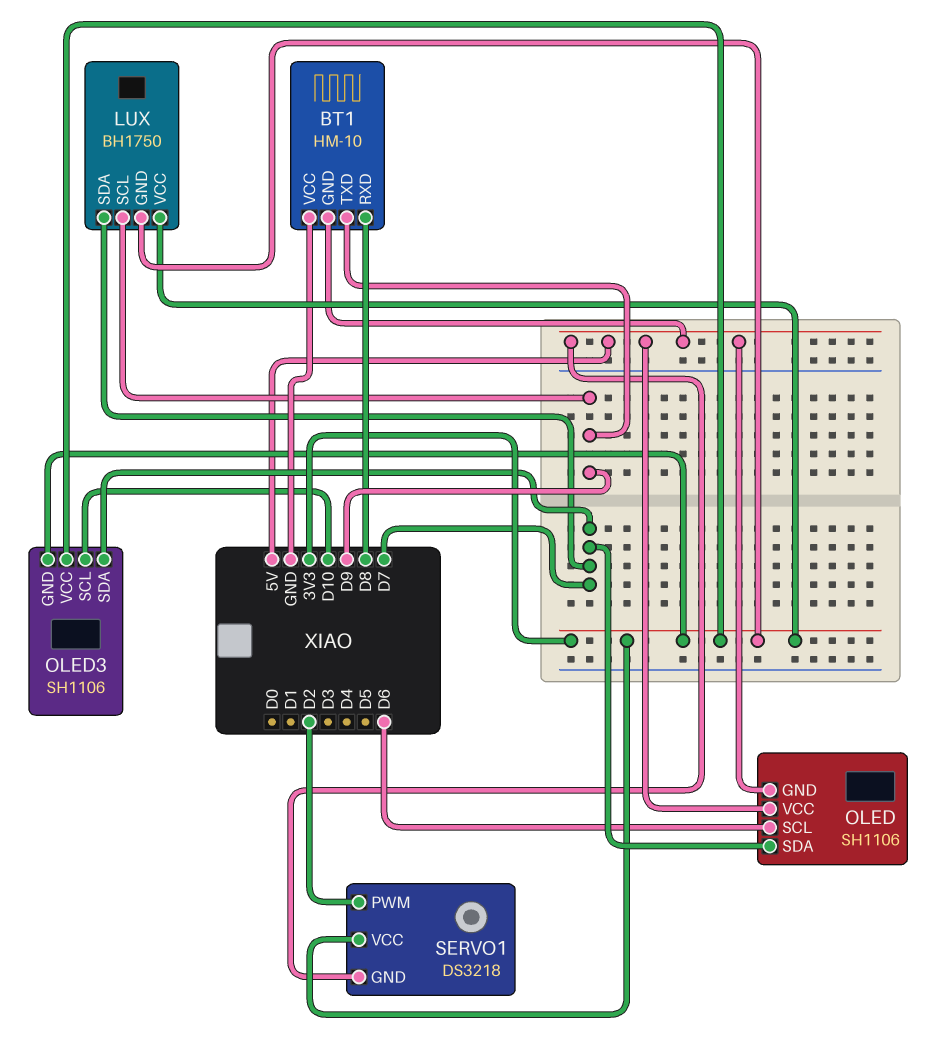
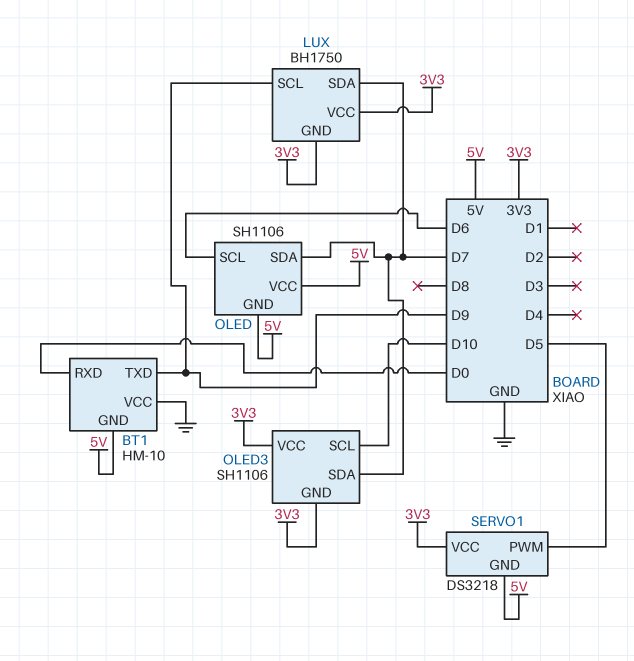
BT1 pin RXD: D8 -> D0
SERVO1 pin PWM: D2 -> D5

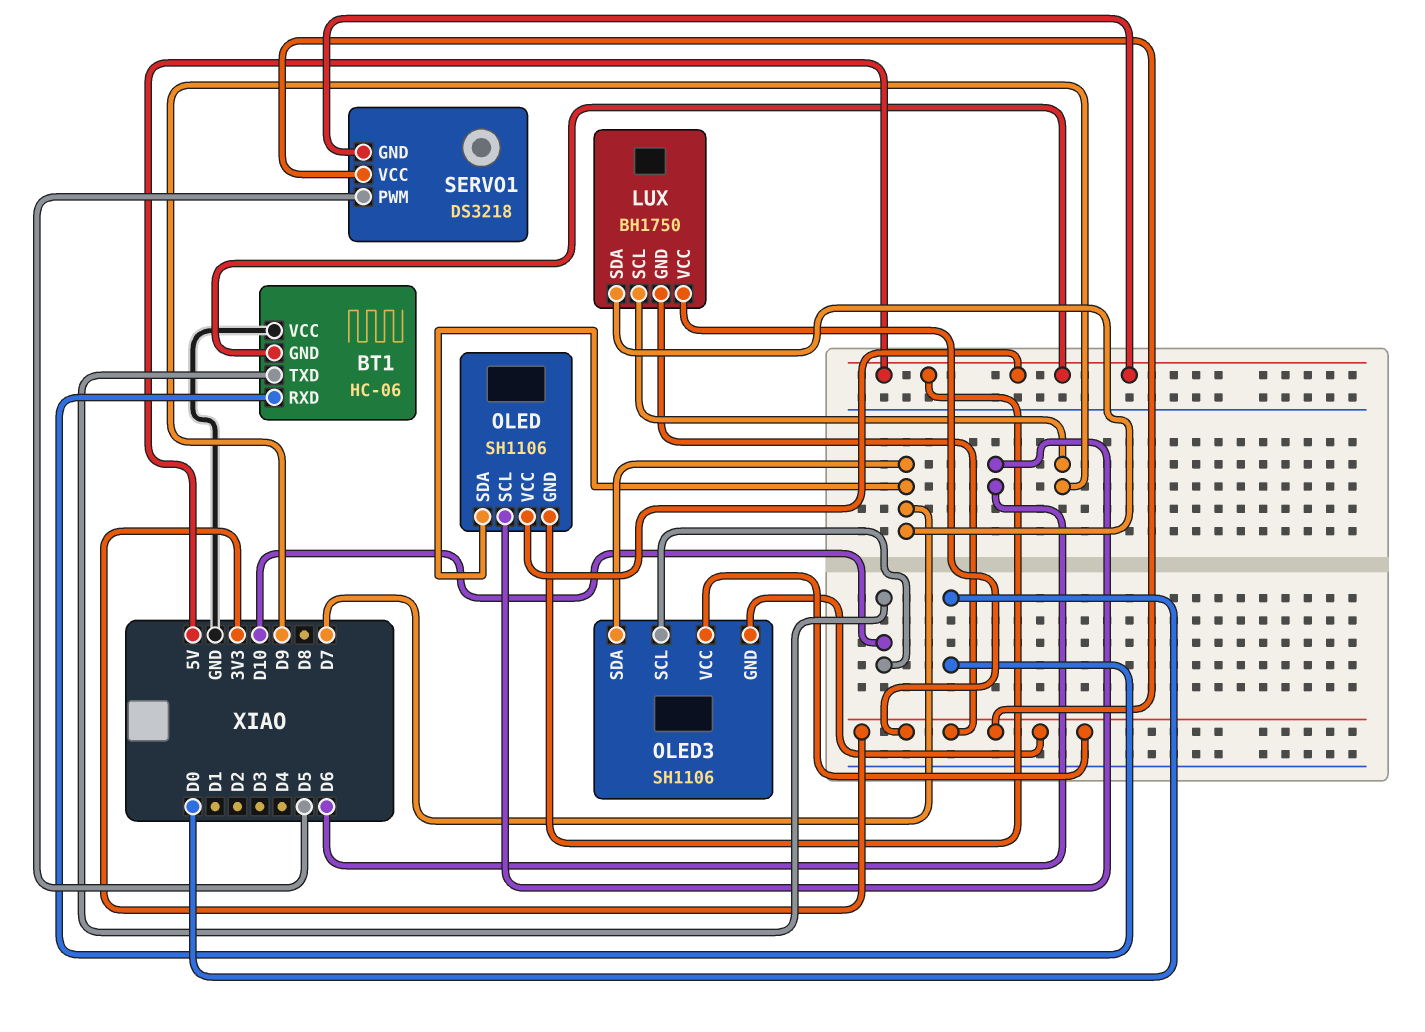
BT1: HM-10 -> HC-06
BT1 pin TXD: D9 -> D10

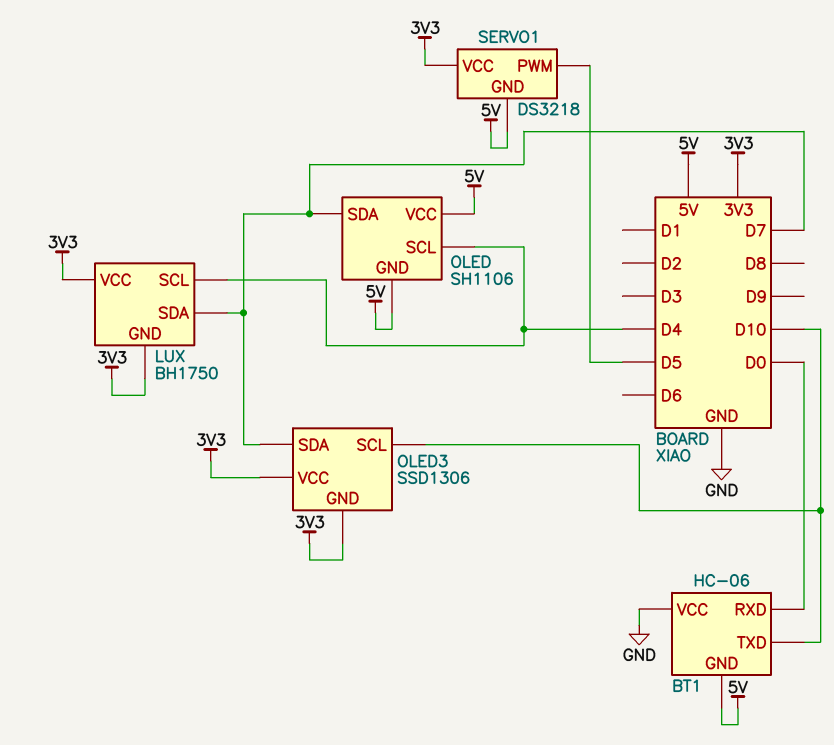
LUX pin SCL: D9 -> D4
OLED pin SCL: D6 -> D4
OLED3: SH1106 -> SSD1306

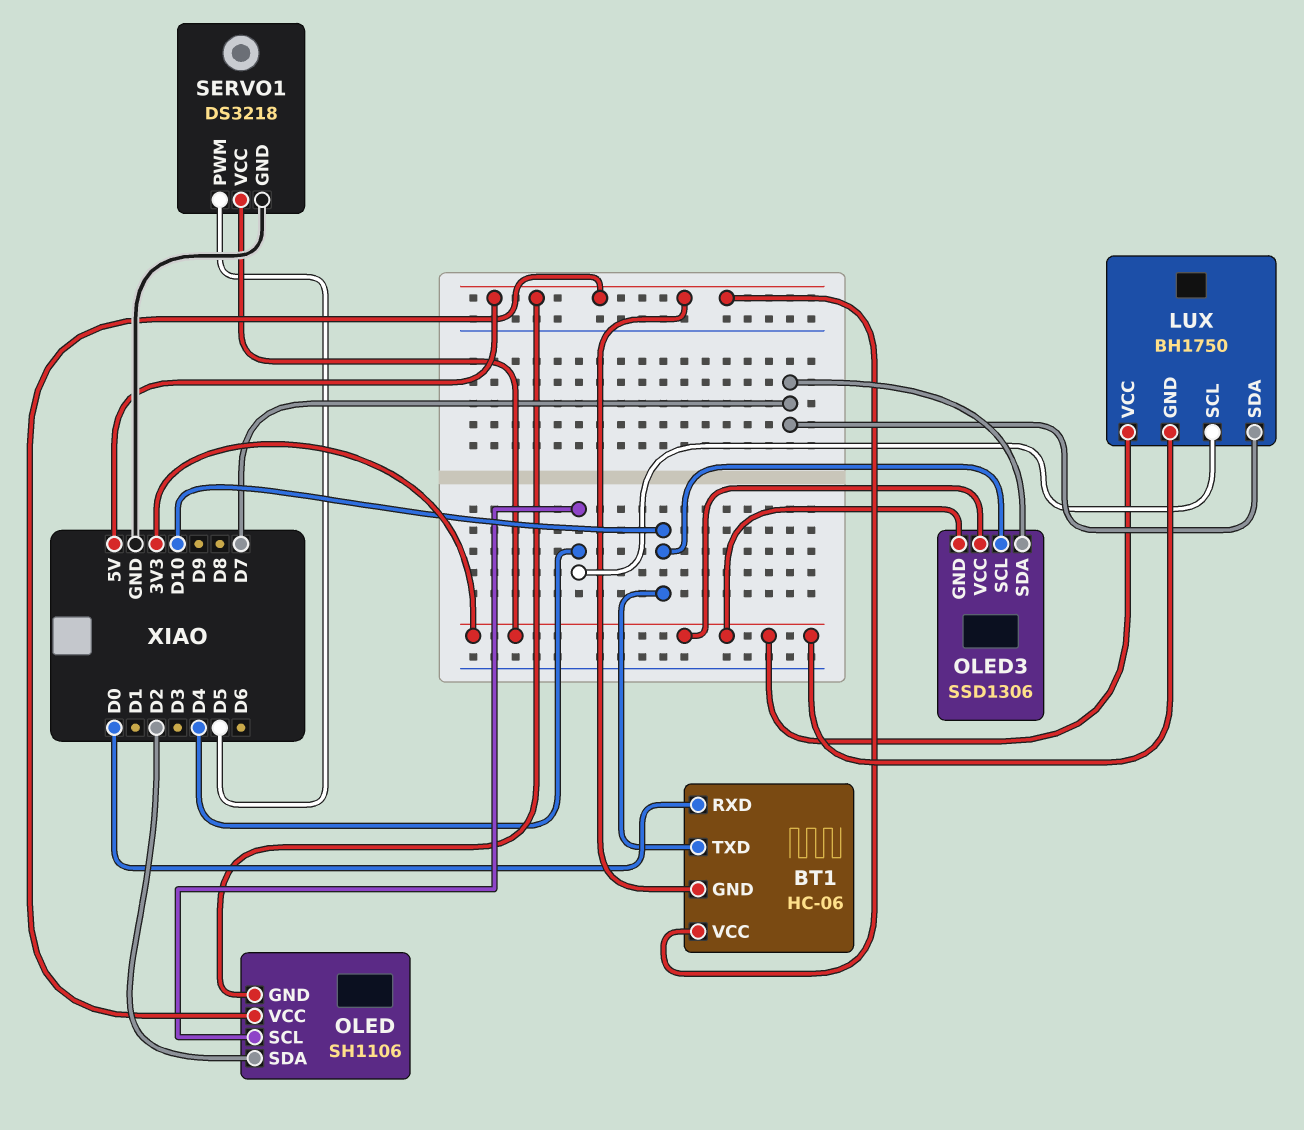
BT1 pin VCC: GND -> 5V
OLED pin SDA: D7 -> D2
SERVO1 pin GND: 5V -> GND

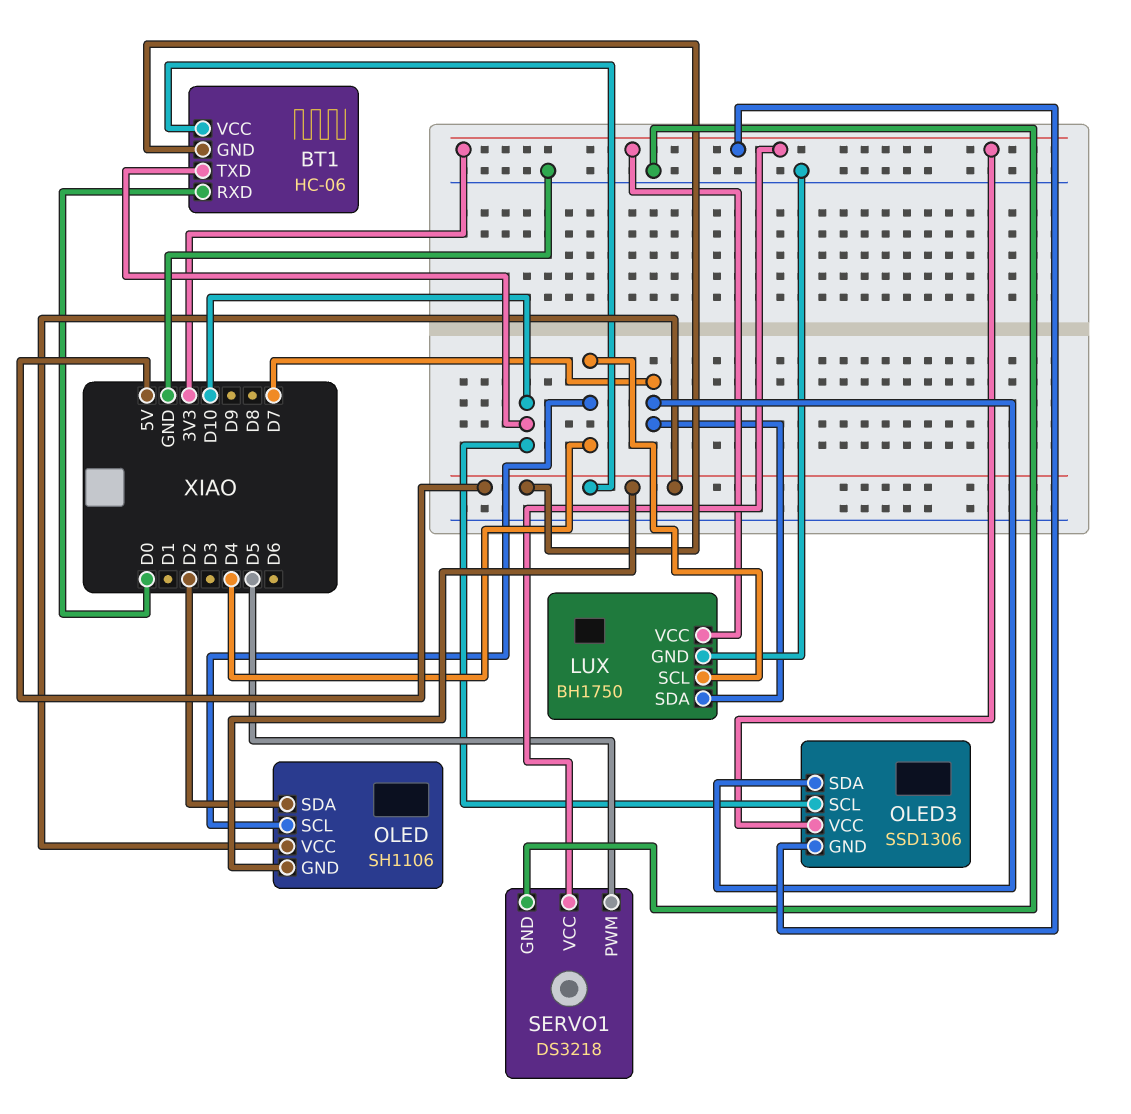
LUX pin GND: 3V3 -> GND

